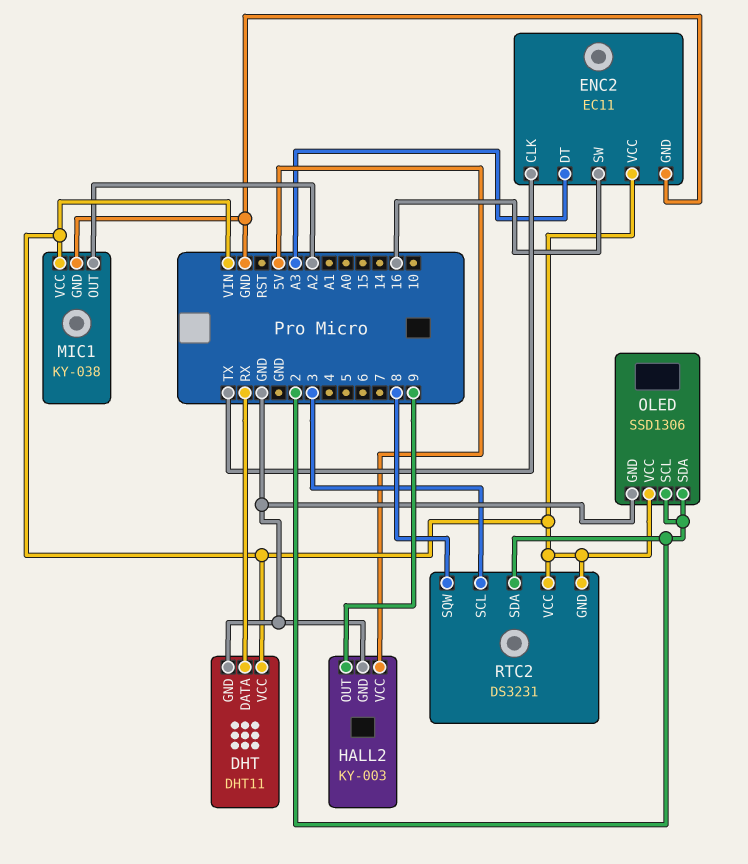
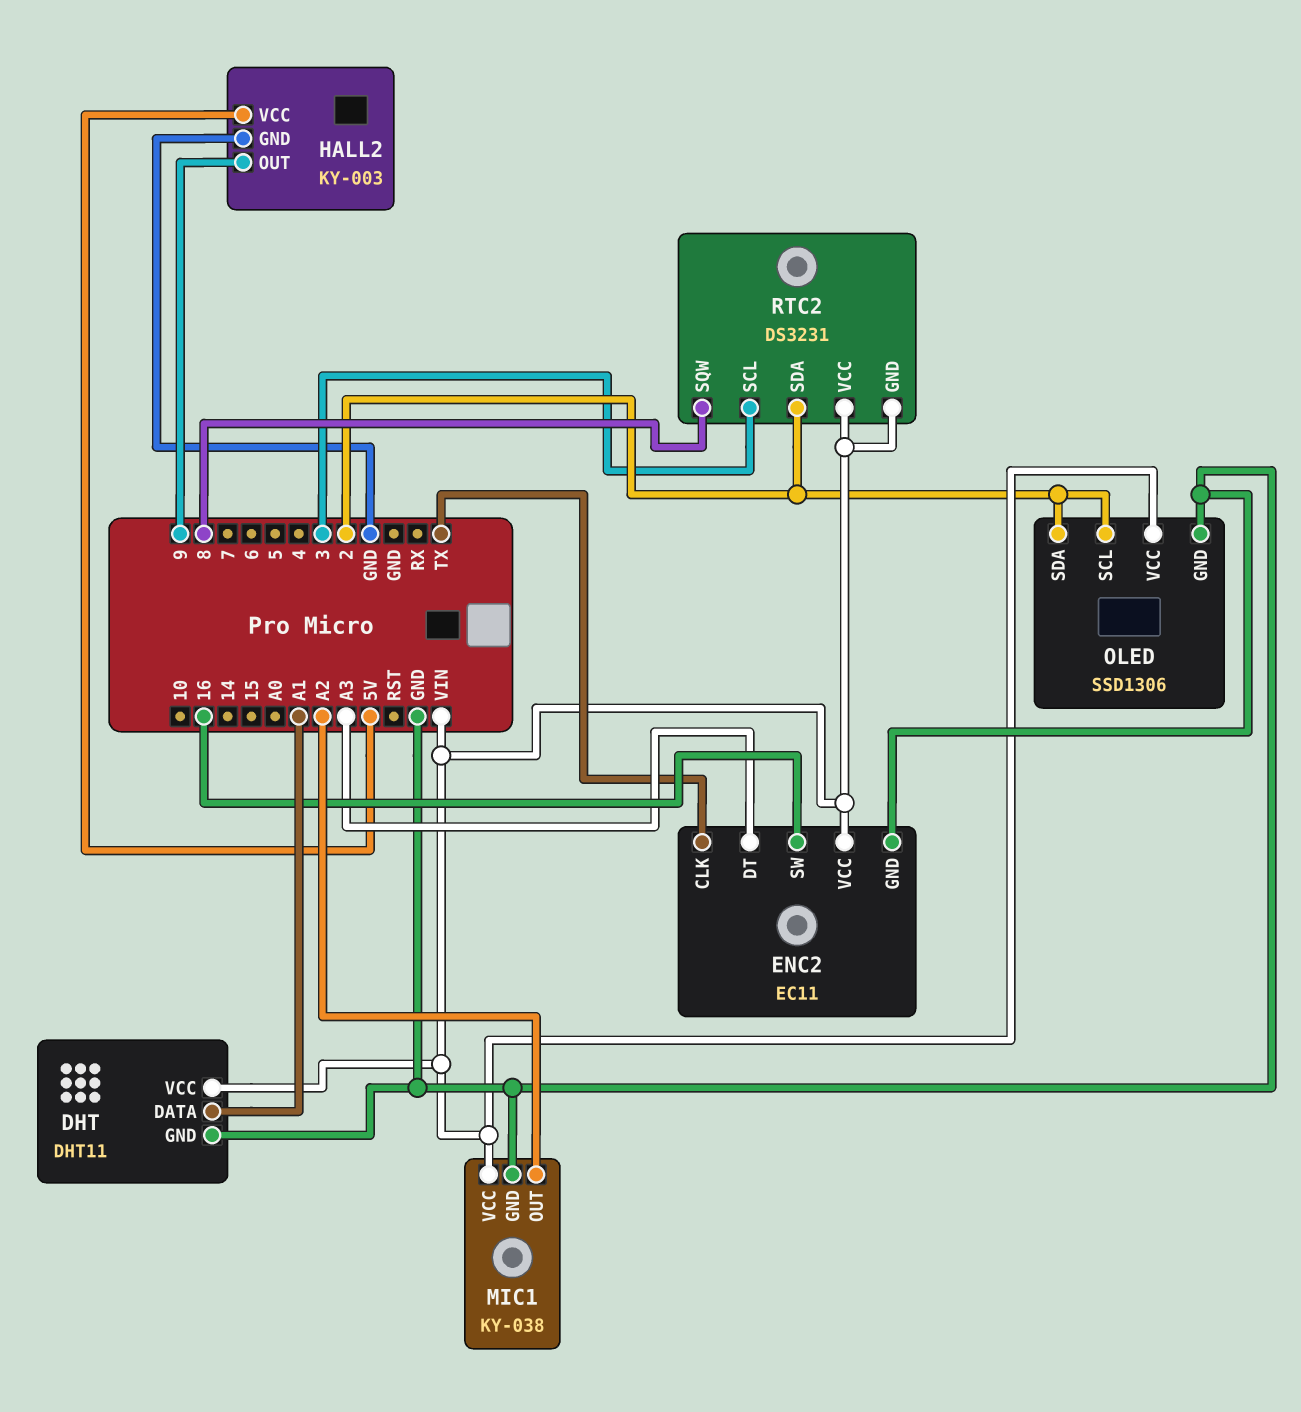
DHT pin DATA: RX -> A1

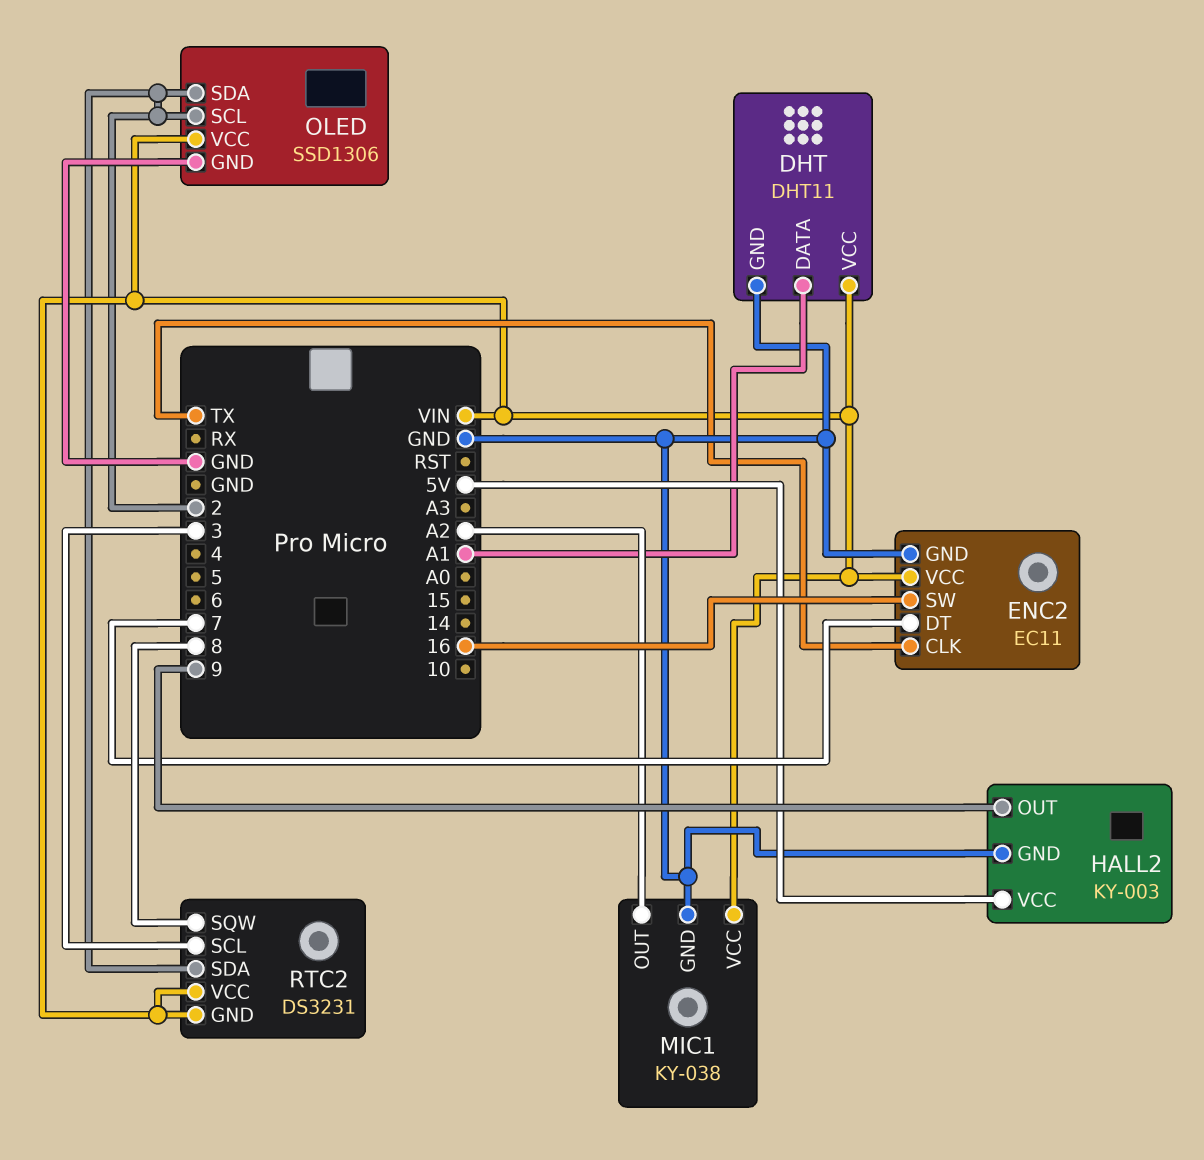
ENC2 pin DT: A3 -> 7

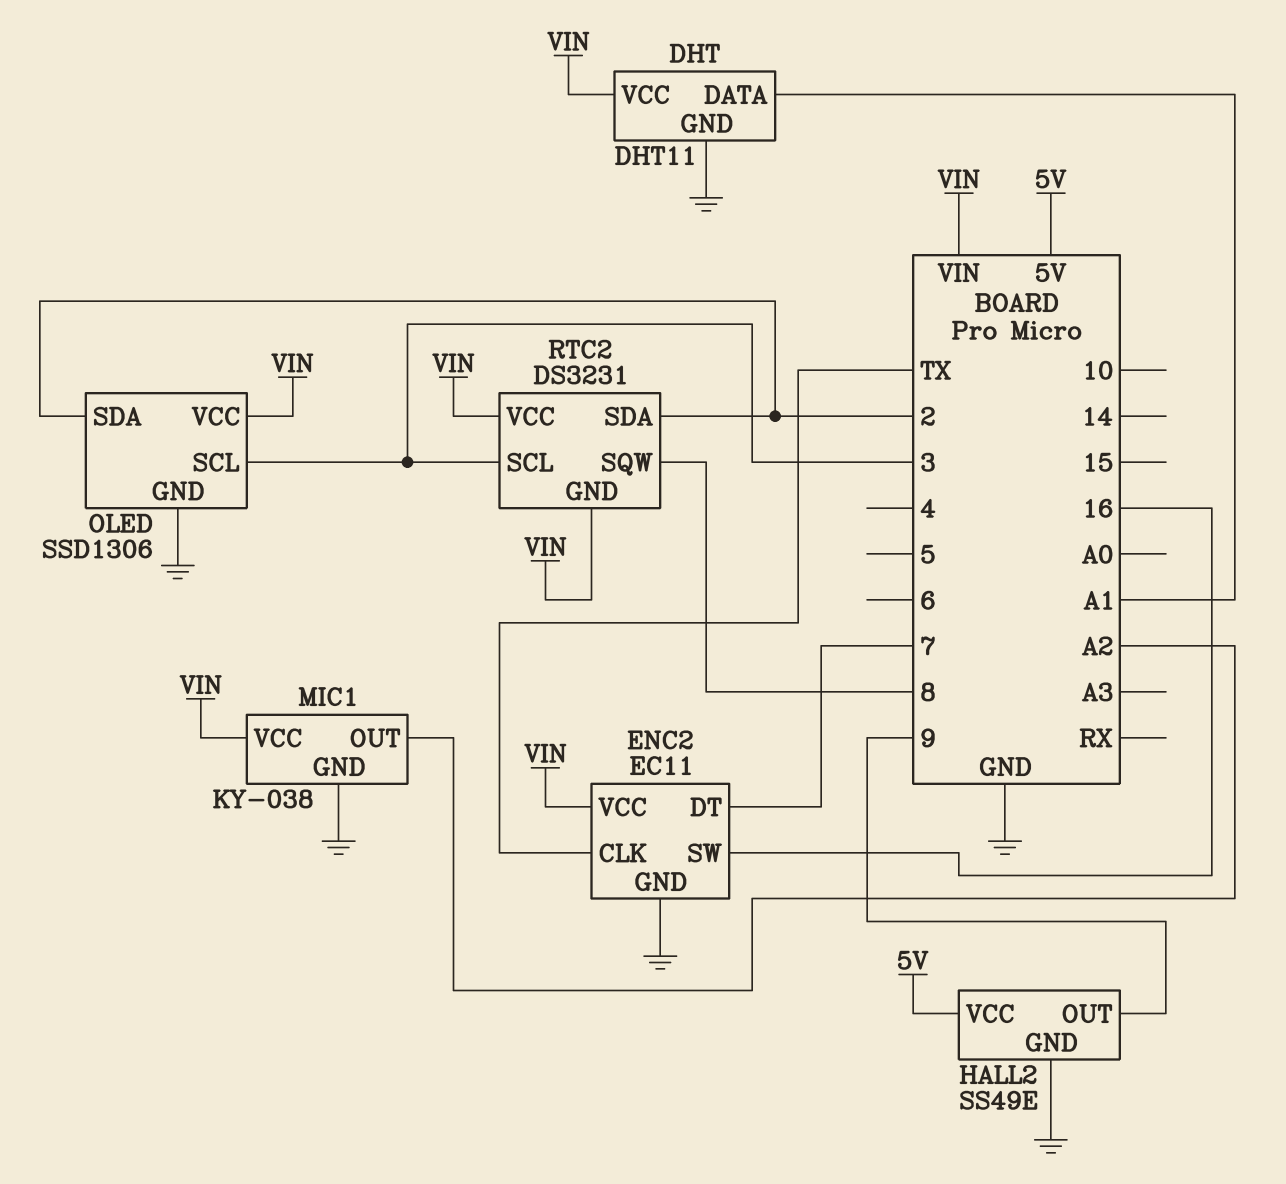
HALL2: KY-003 -> SS49E
OLED pin SCL: 2 -> 3

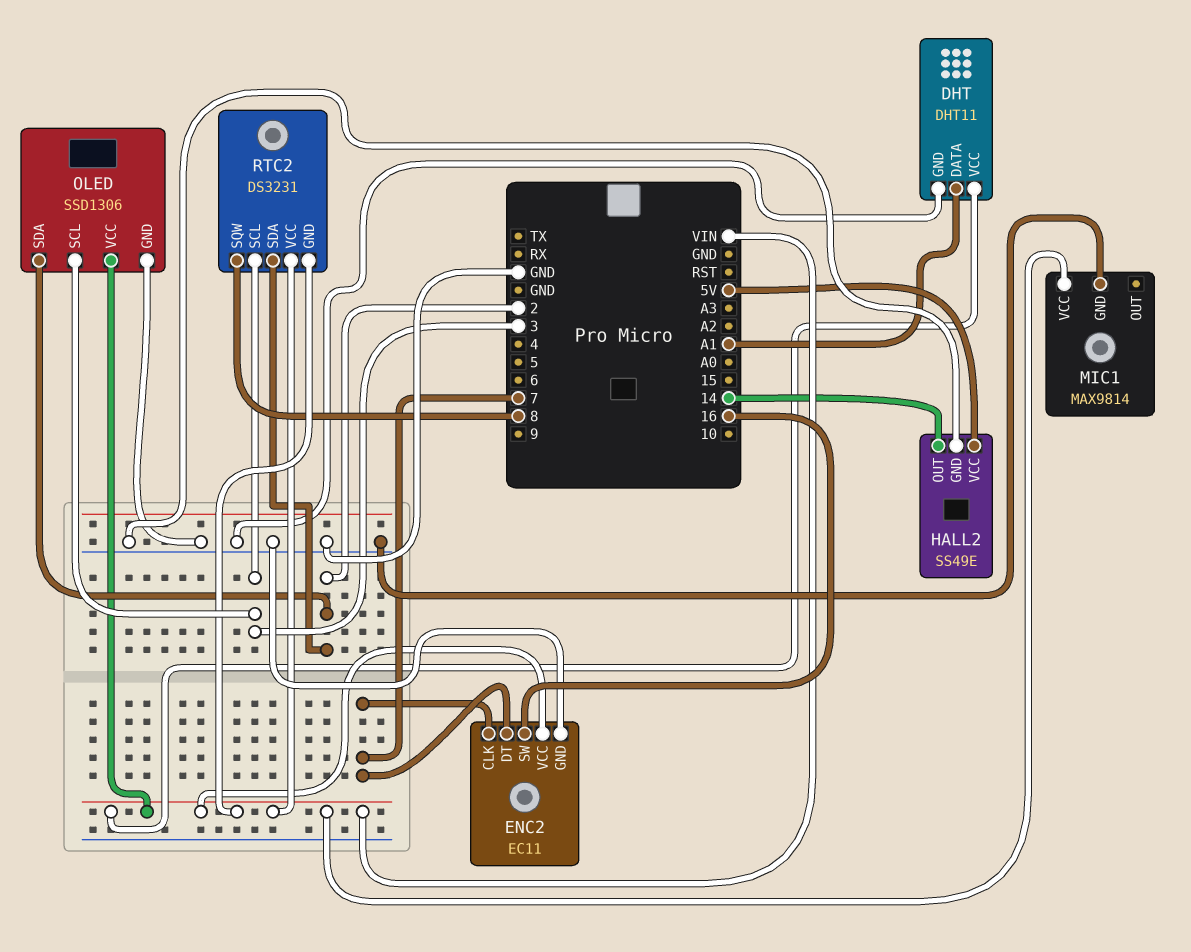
ENC2 pin CLK: TX -> 7
HALL2 pin OUT: 9 -> 14
MIC1: KY-038 -> MAX9814
MIC1 pin OUT: A2 -> none

